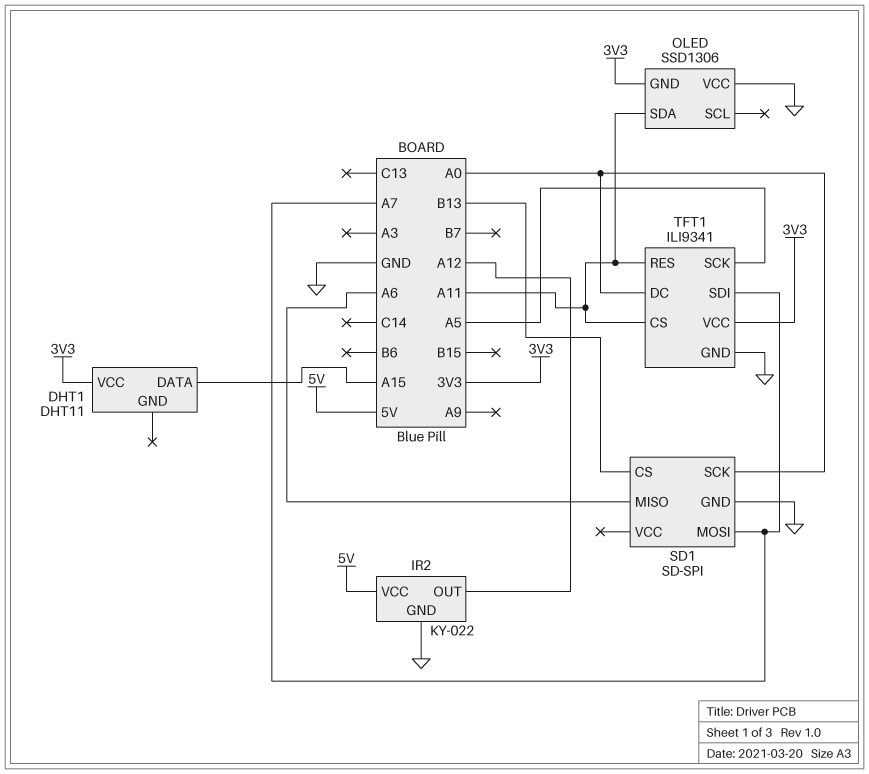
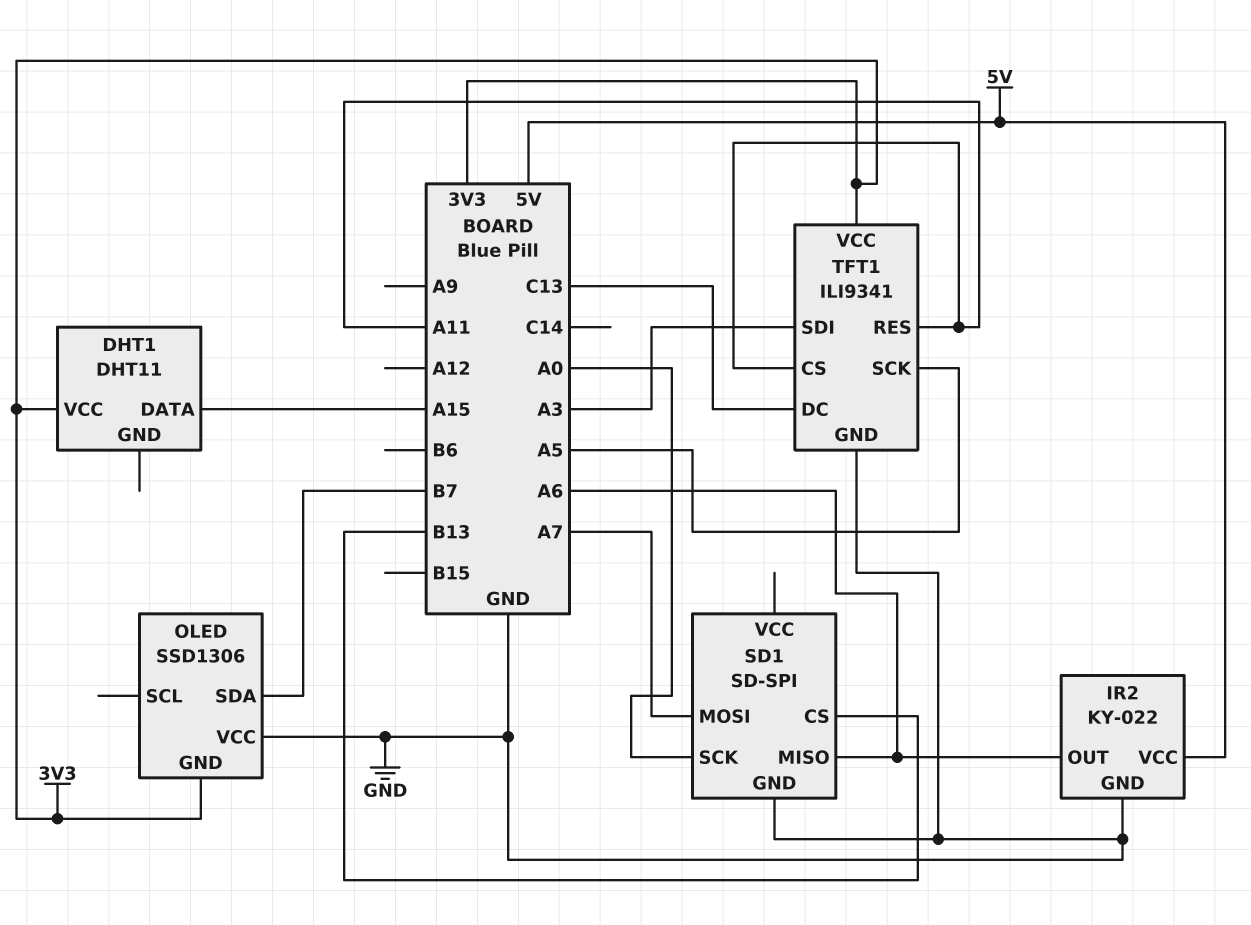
IR2 pin OUT: A12 -> A6
OLED pin SDA: A11 -> B7
TFT1 pin DC: A0 -> C13
TFT1 pin SDI: A7 -> A3

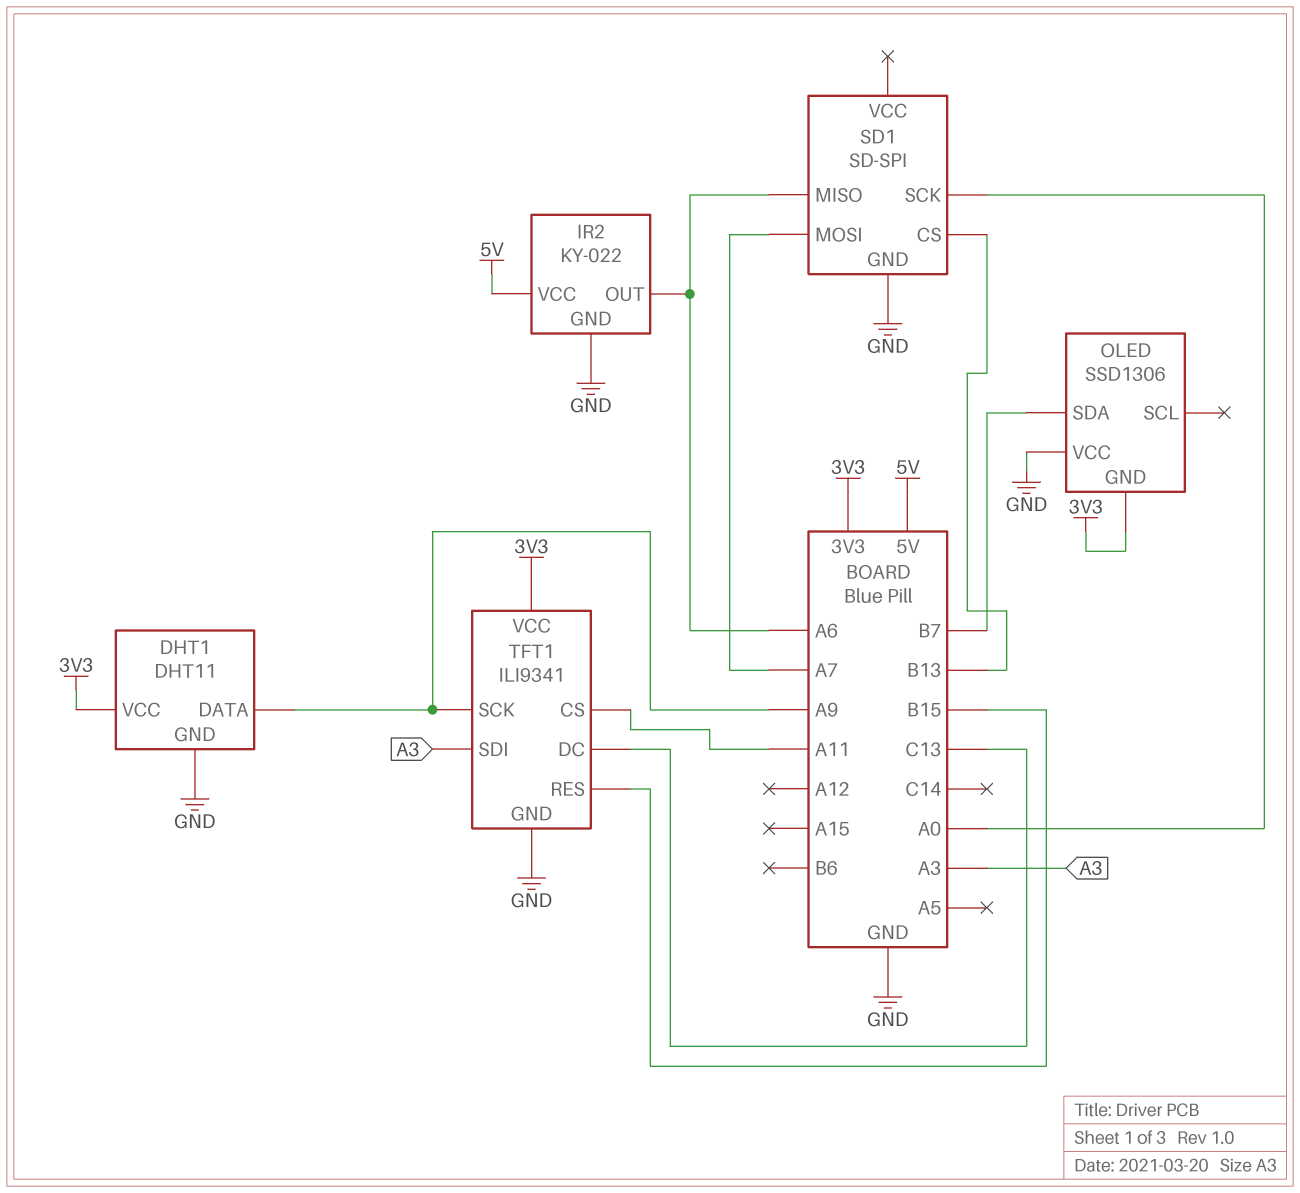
DHT1 pin DATA: A15 -> A9
DHT1 pin GND: none -> GND
TFT1 pin RES: A11 -> B15
TFT1 pin SCK: A5 -> A9

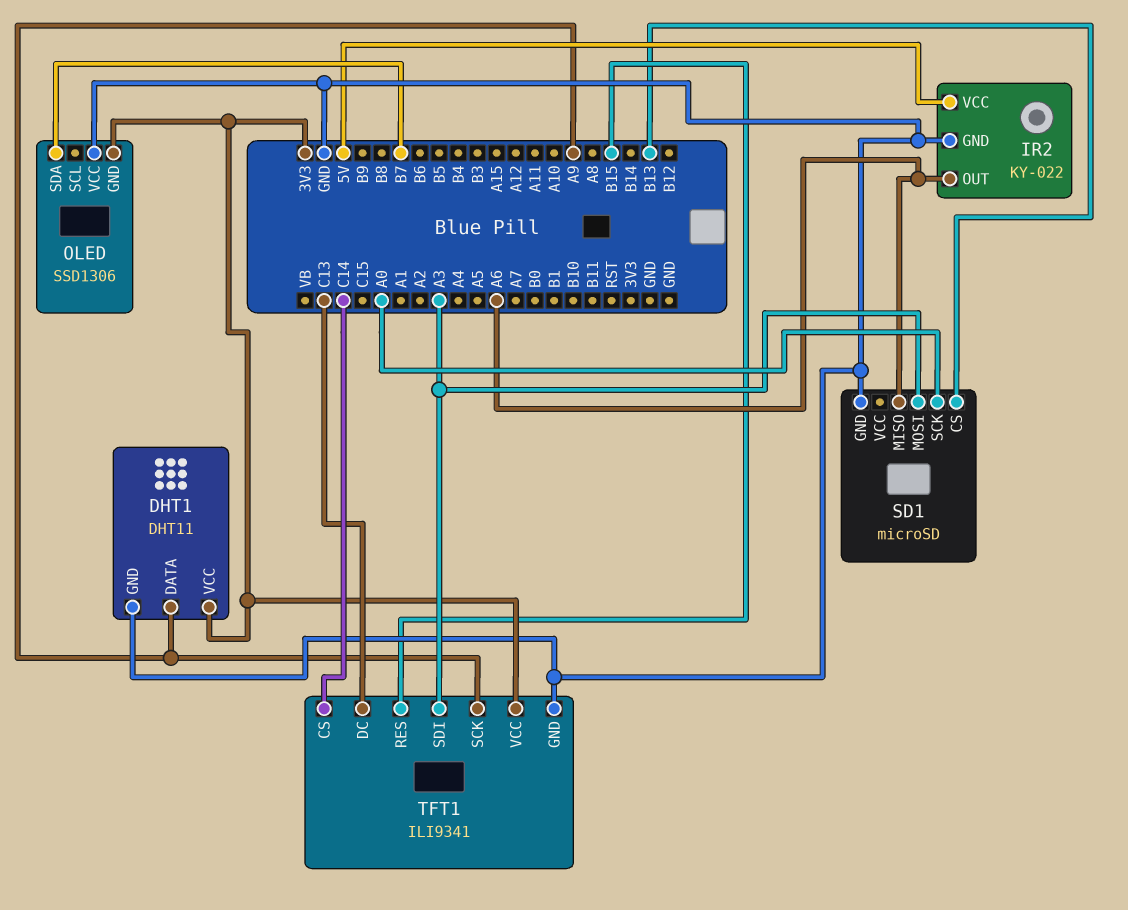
SD1: SD-SPI -> microSD
SD1 pin MOSI: A7 -> A3
TFT1 pin CS: A11 -> C14

